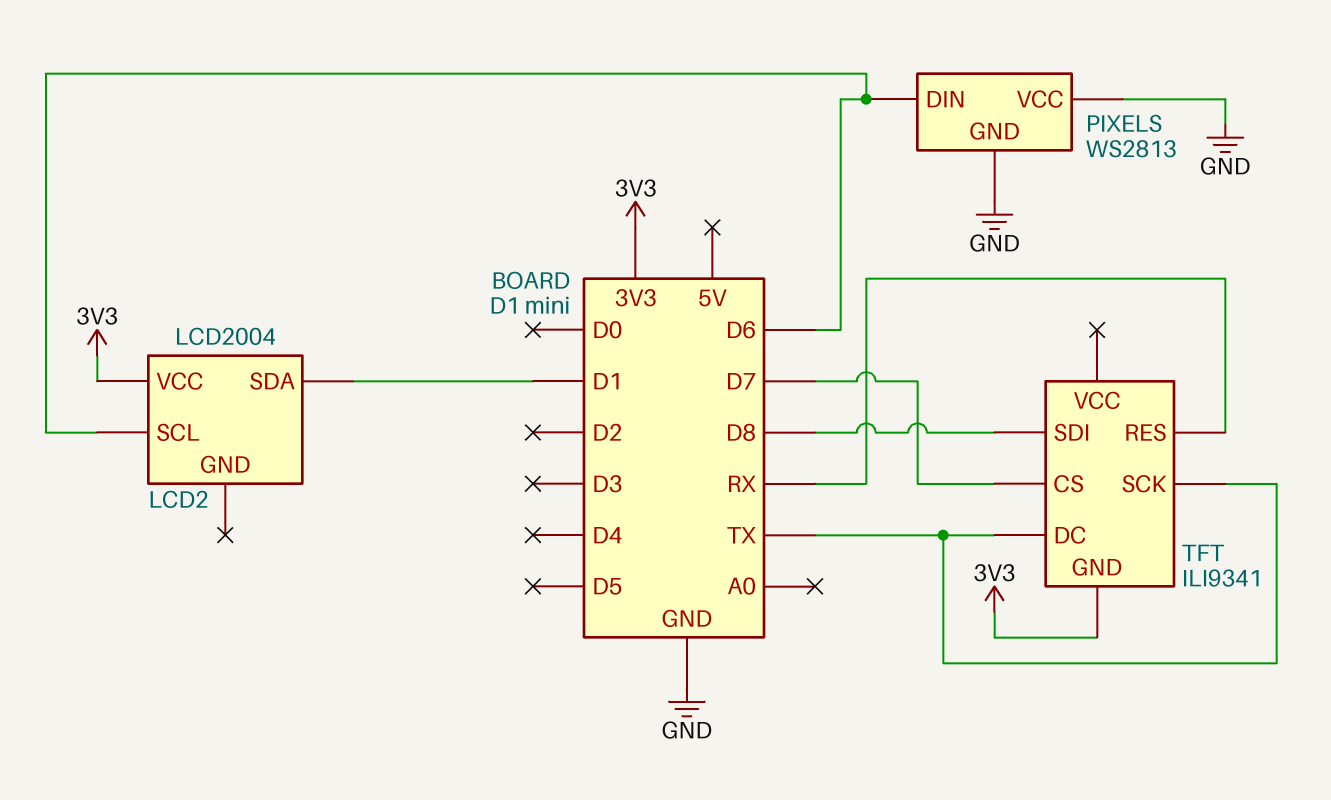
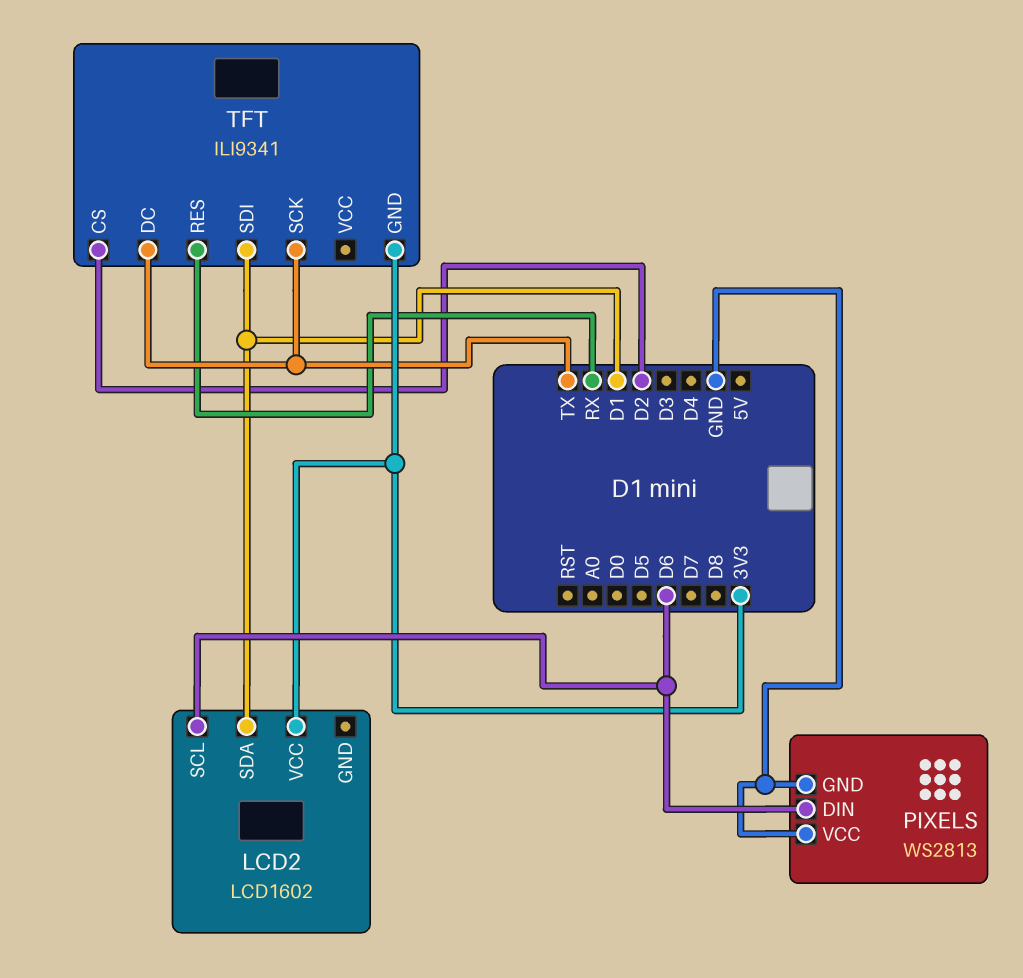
LCD2: LCD2004 -> LCD1602
TFT pin CS: D7 -> D2
TFT pin SDI: D8 -> D1

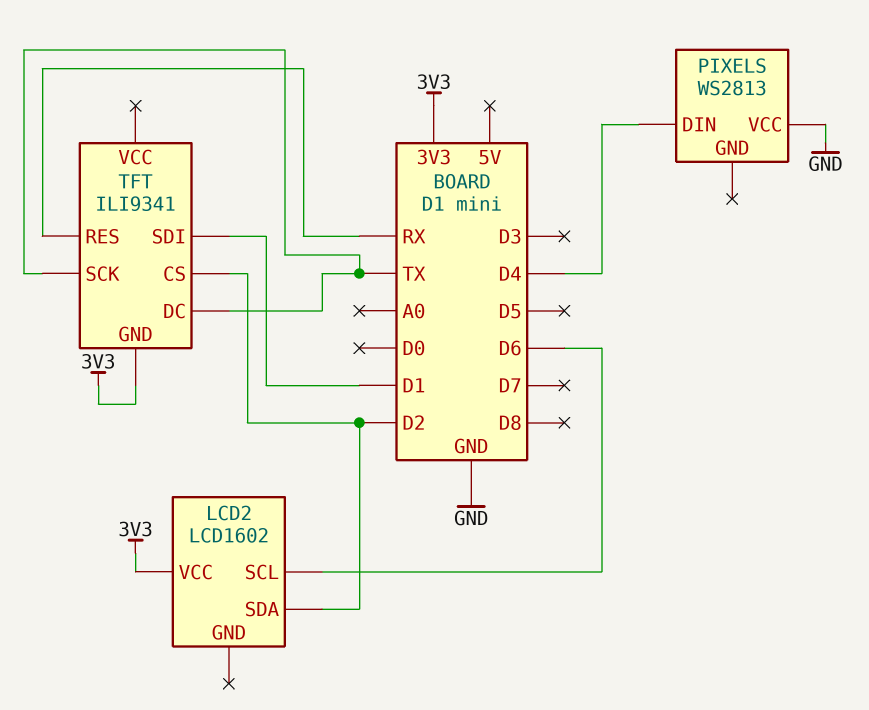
LCD2 pin SDA: D1 -> D2
PIXELS pin DIN: D6 -> D4
PIXELS pin GND: GND -> none

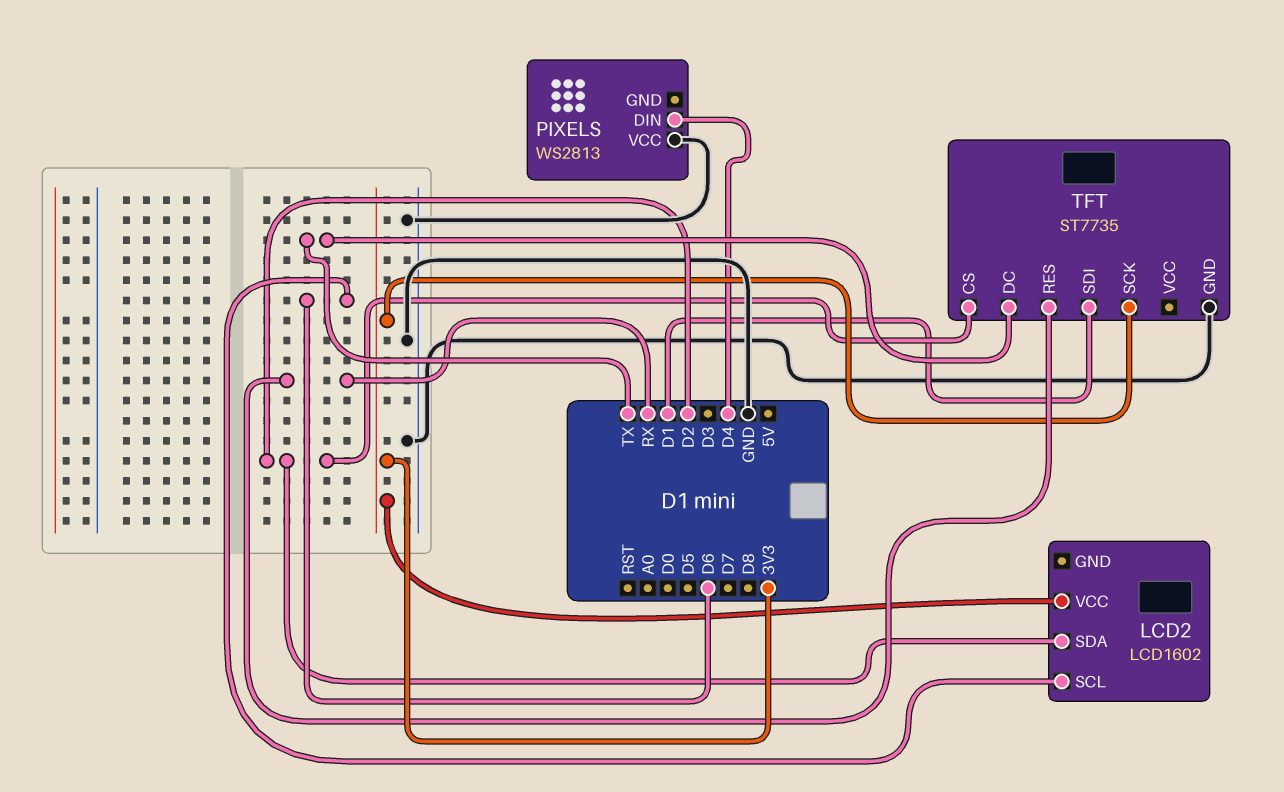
TFT: ILI9341 -> ST7735
TFT pin GND: 3V3 -> GND
TFT pin SCK: TX -> 3V3

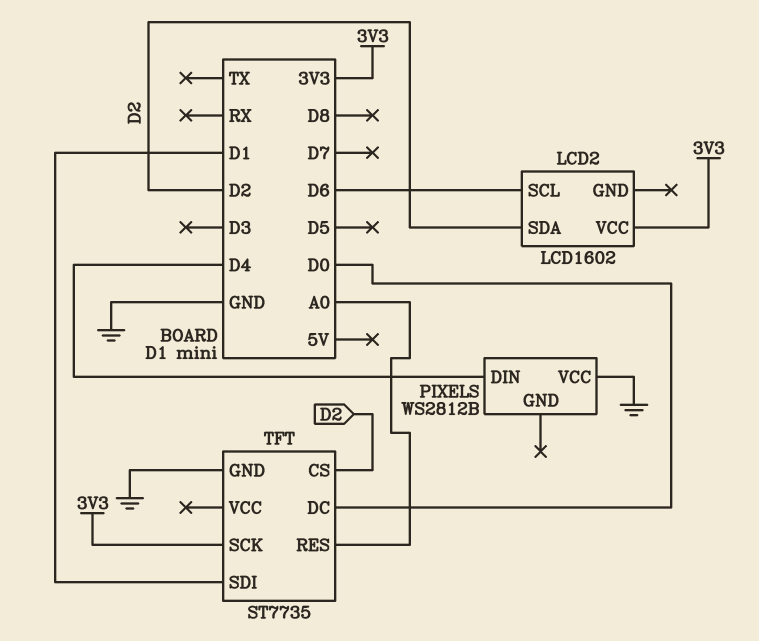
PIXELS: WS2813 -> WS2812B
TFT pin DC: TX -> D0
TFT pin RES: RX -> A0

